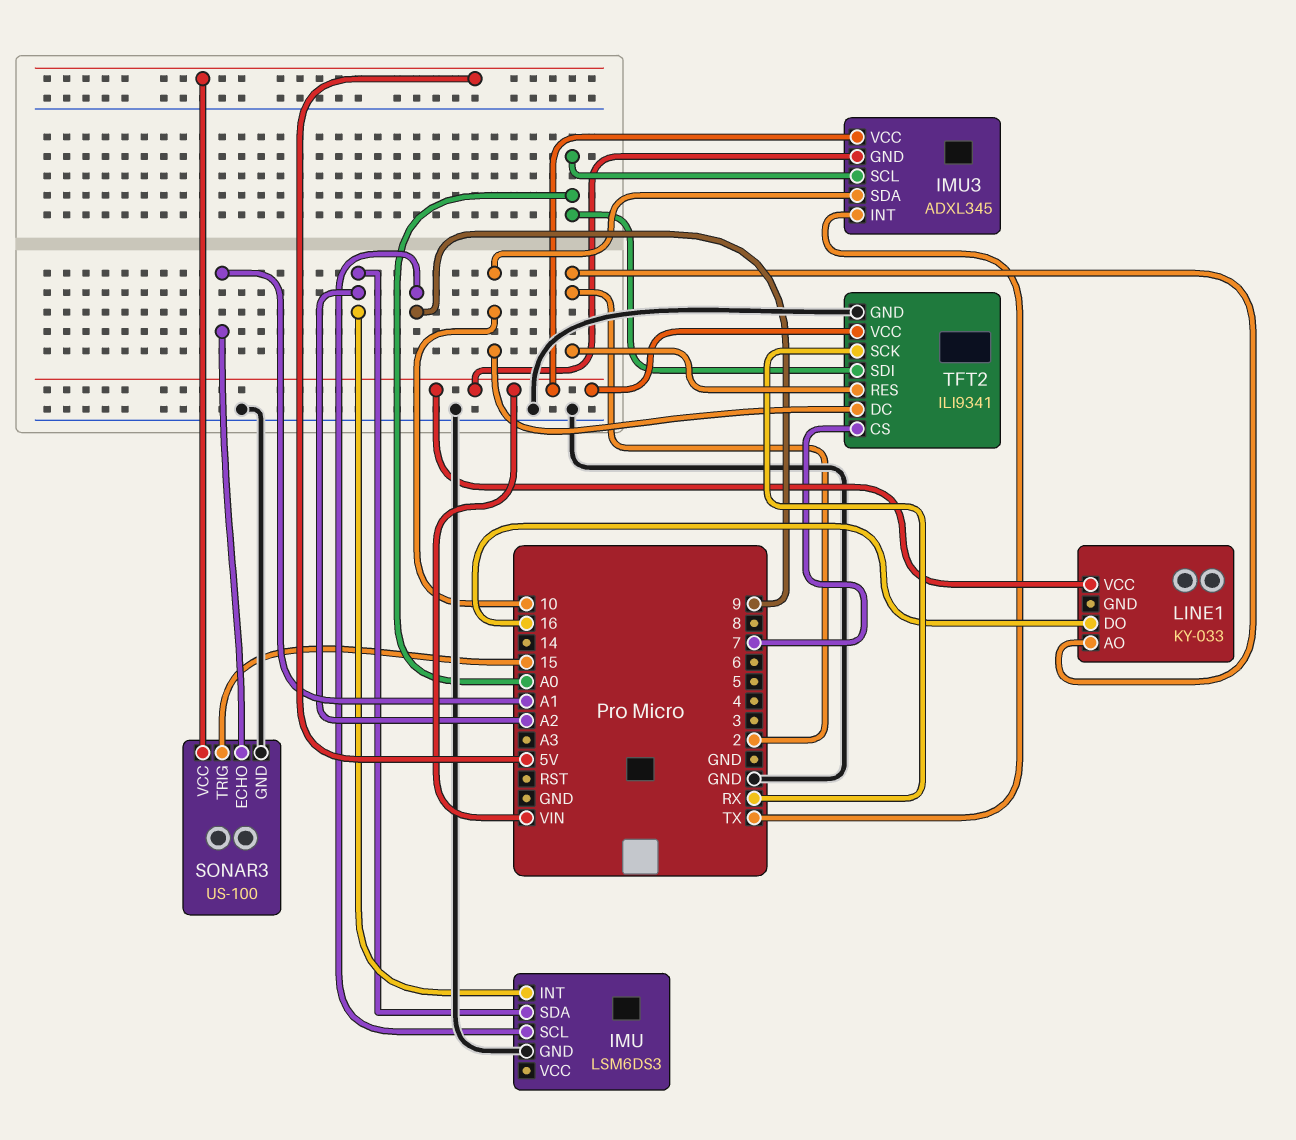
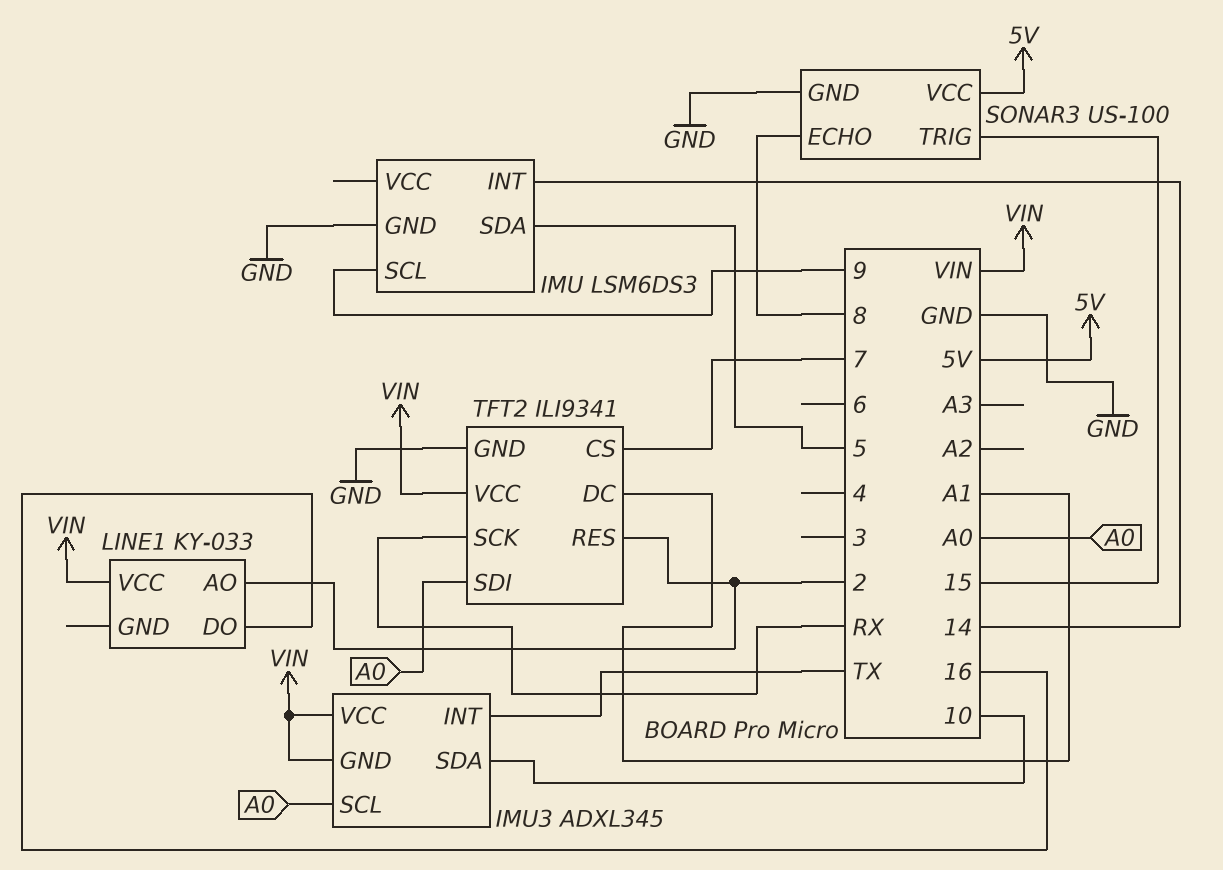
IMU pin INT: A2 -> 14
IMU pin SDA: A2 -> 5
SONAR3 pin ECHO: A1 -> 8
TFT2 pin DC: 10 -> A1

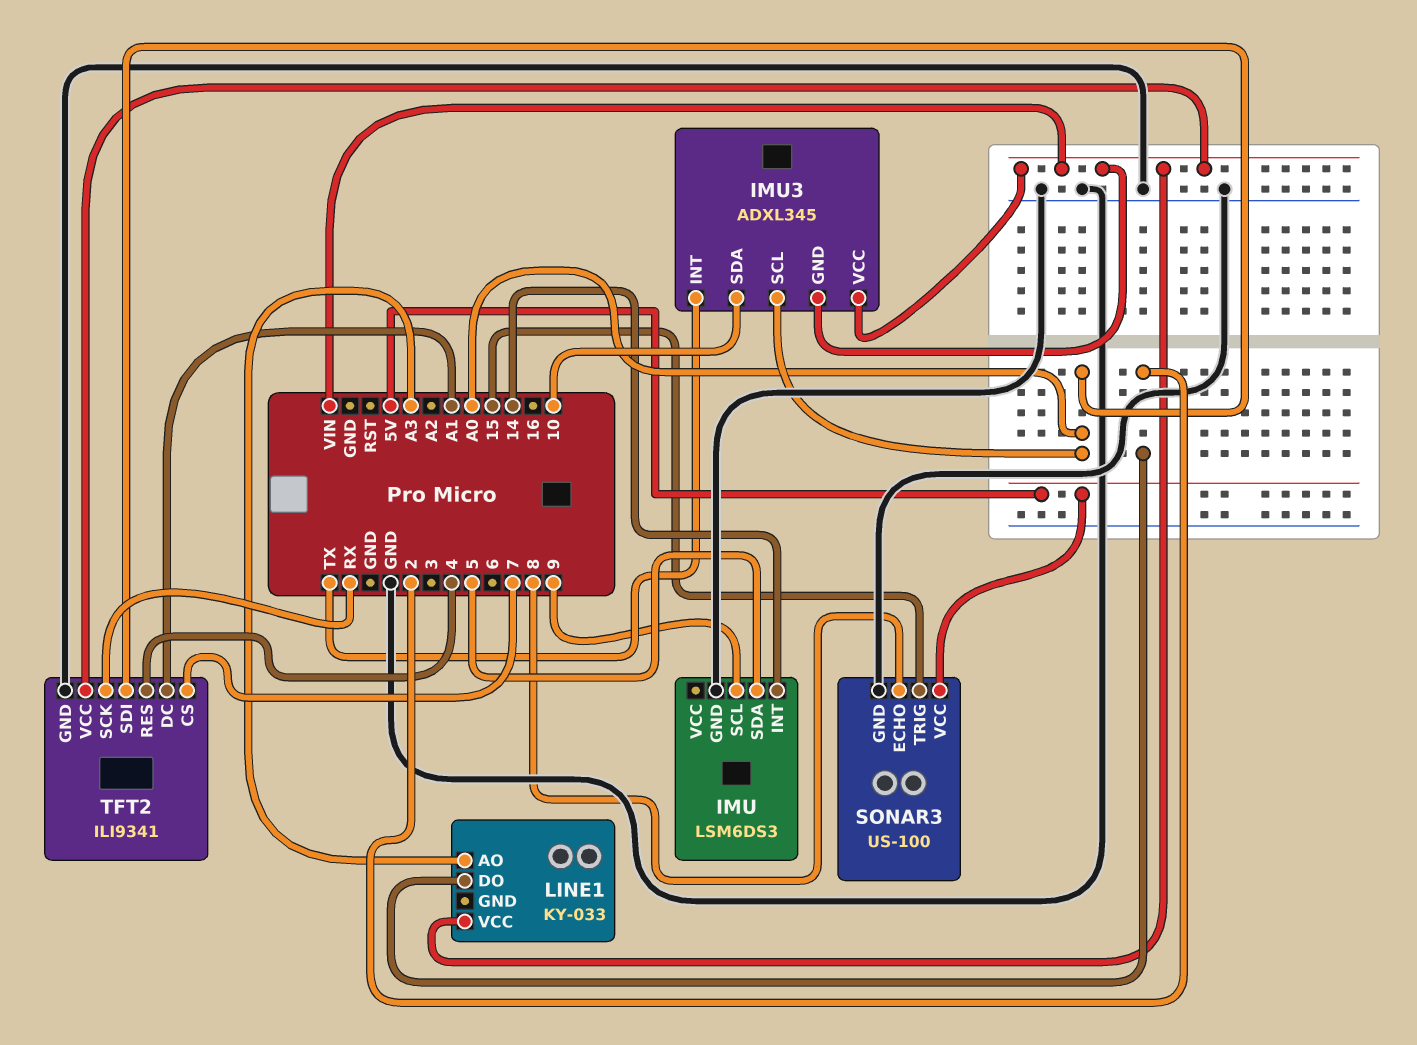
LINE1 pin AO: 2 -> A3
LINE1 pin DO: 16 -> 2
TFT2 pin RES: 2 -> 4

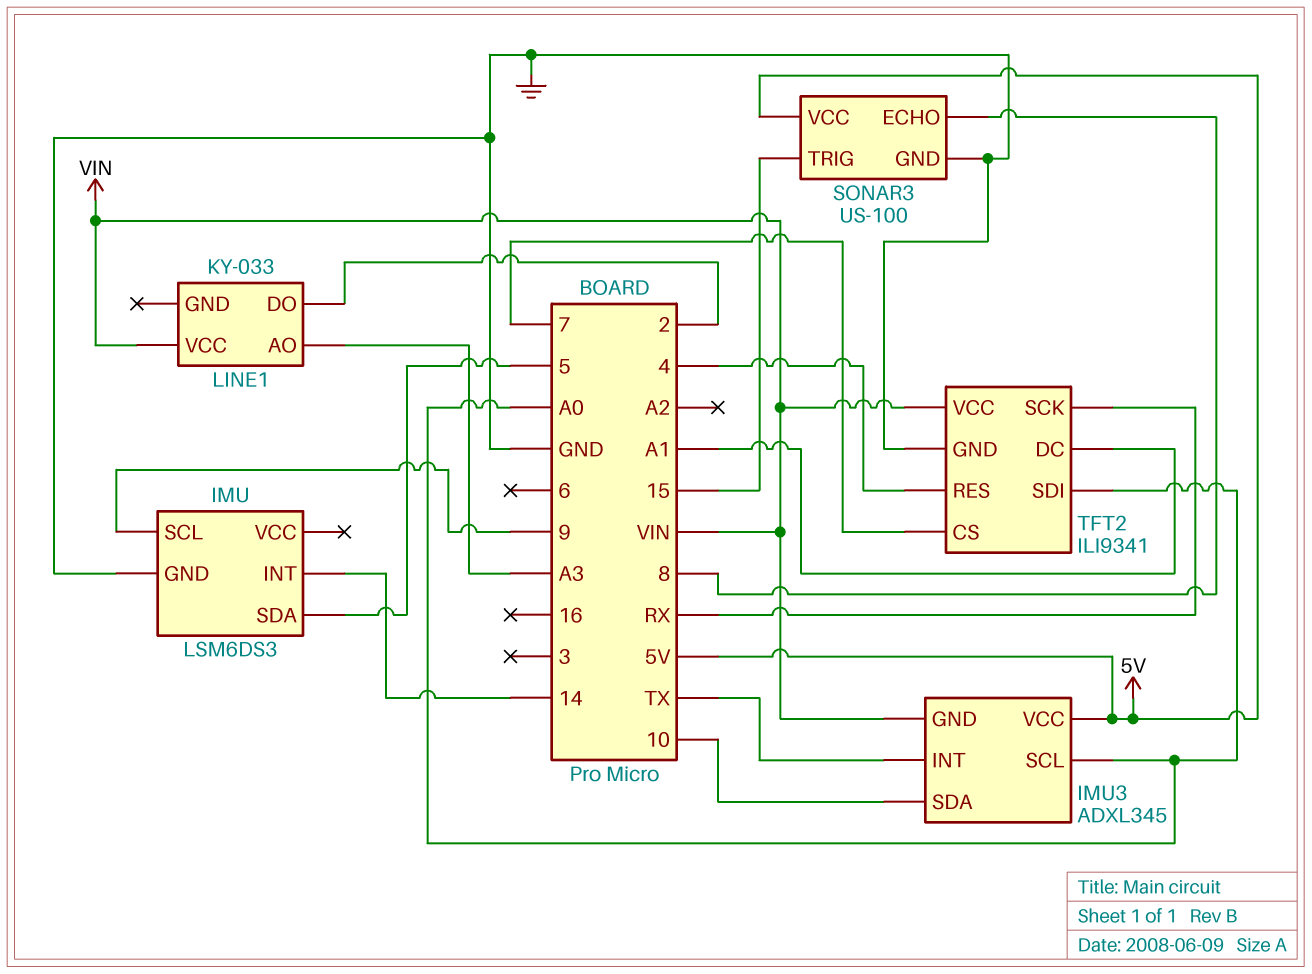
IMU3 pin VCC: VIN -> 5V

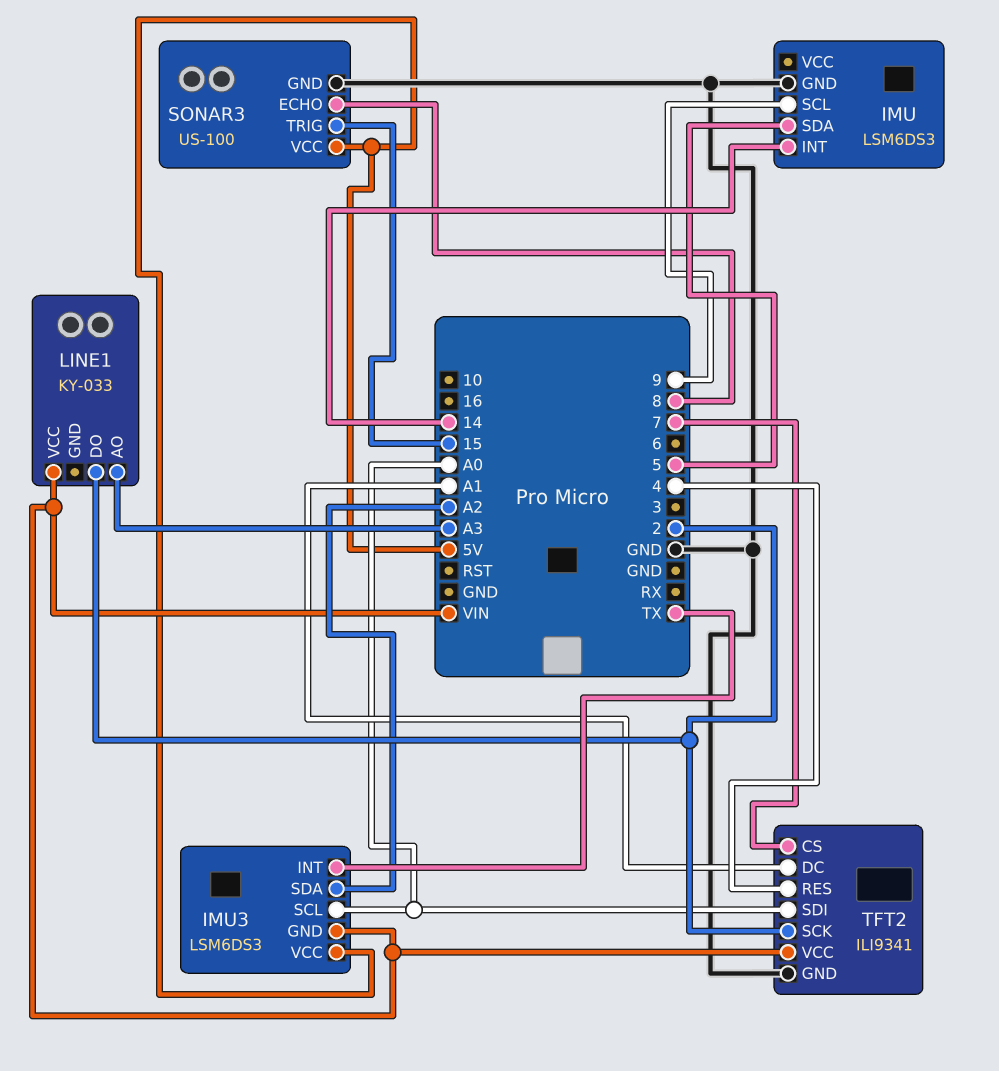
IMU3: ADXL345 -> LSM6DS3
IMU3 pin SDA: 10 -> A2
TFT2 pin SCK: RX -> 2

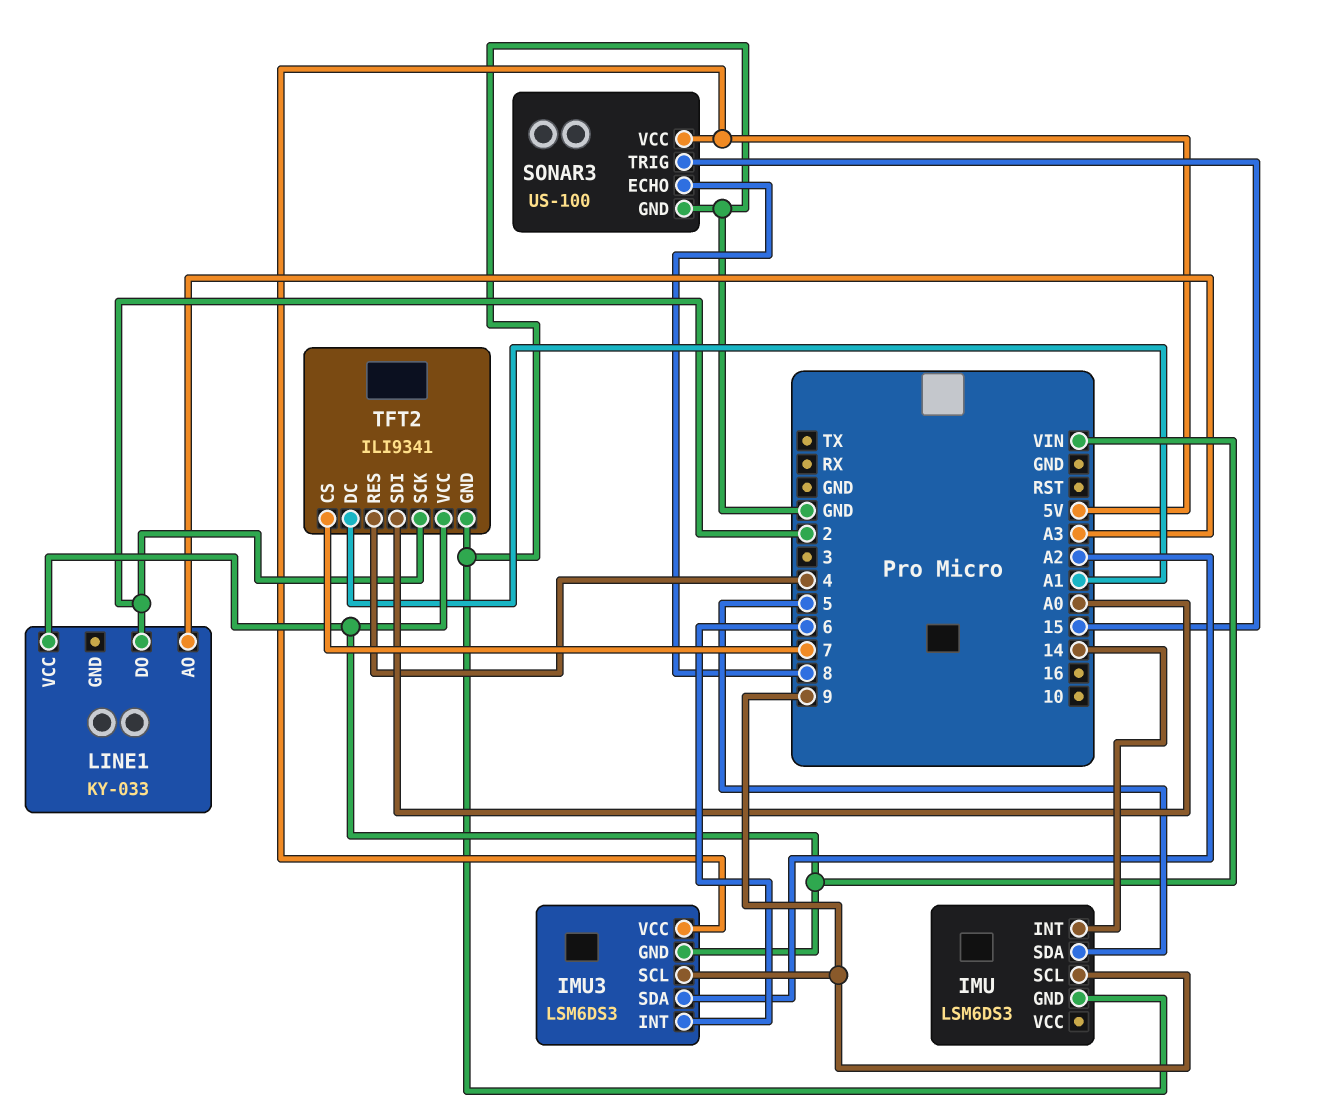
IMU3 pin INT: TX -> 6
IMU3 pin SCL: A0 -> 9

